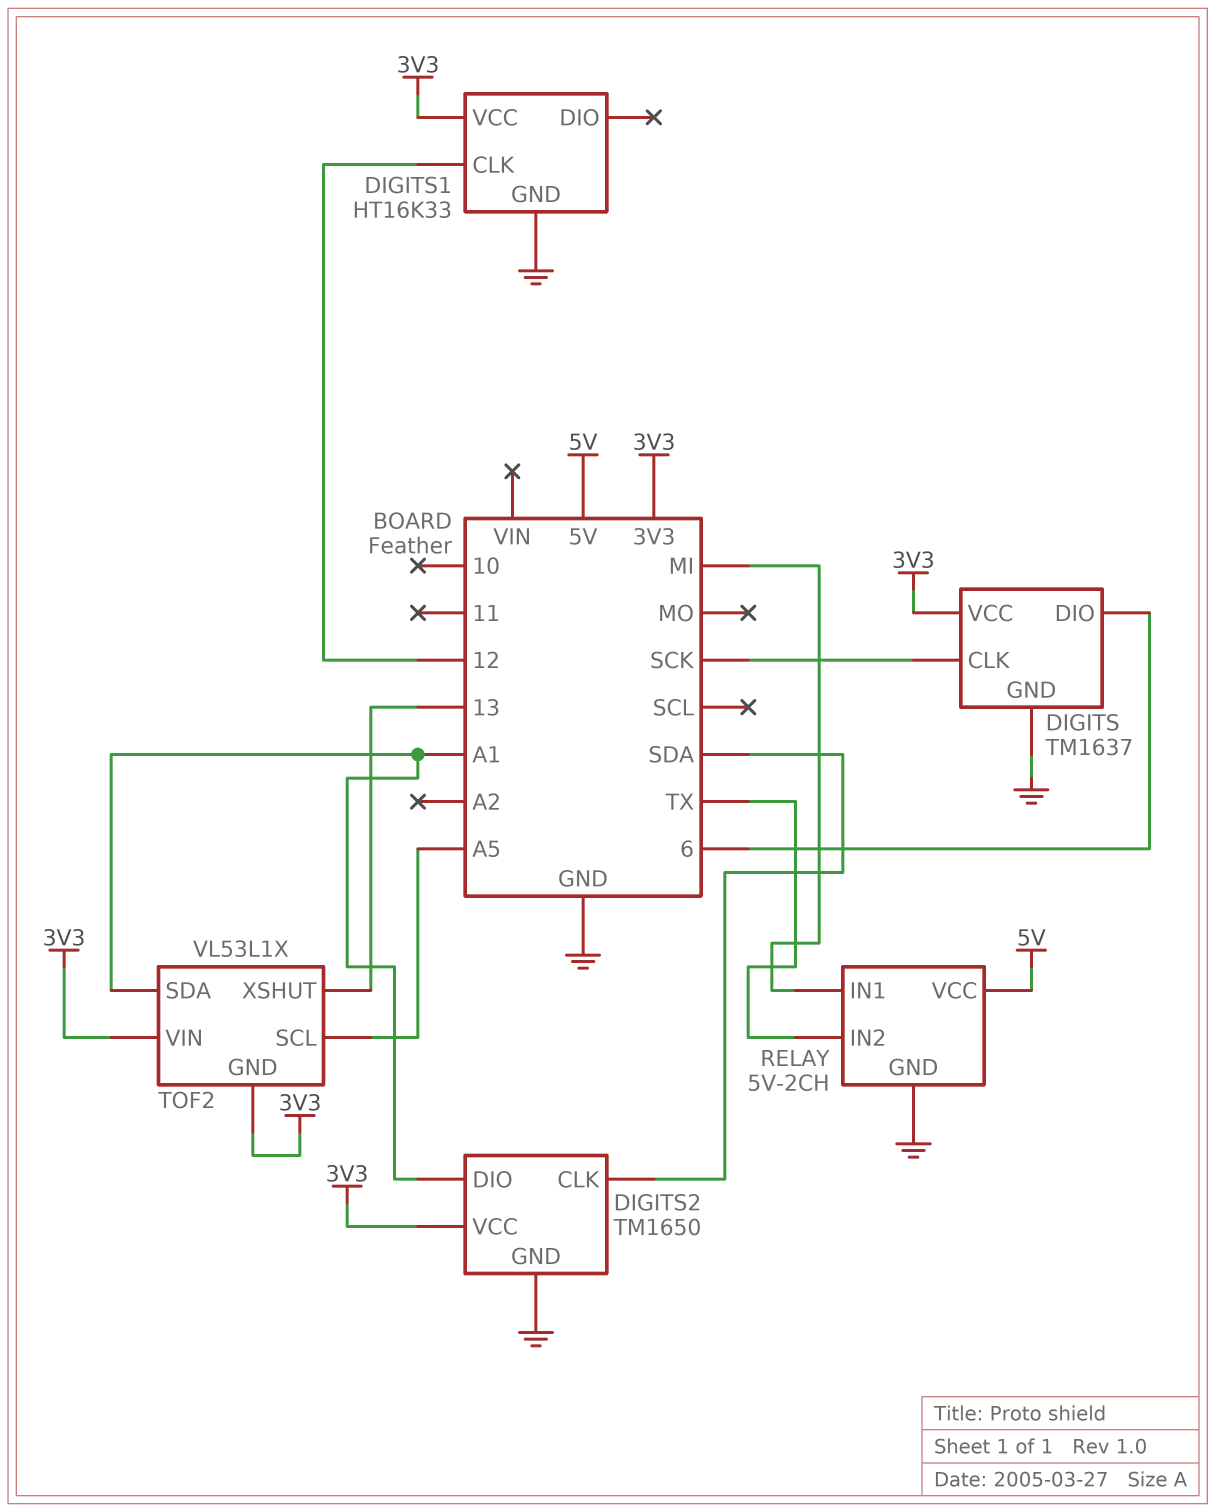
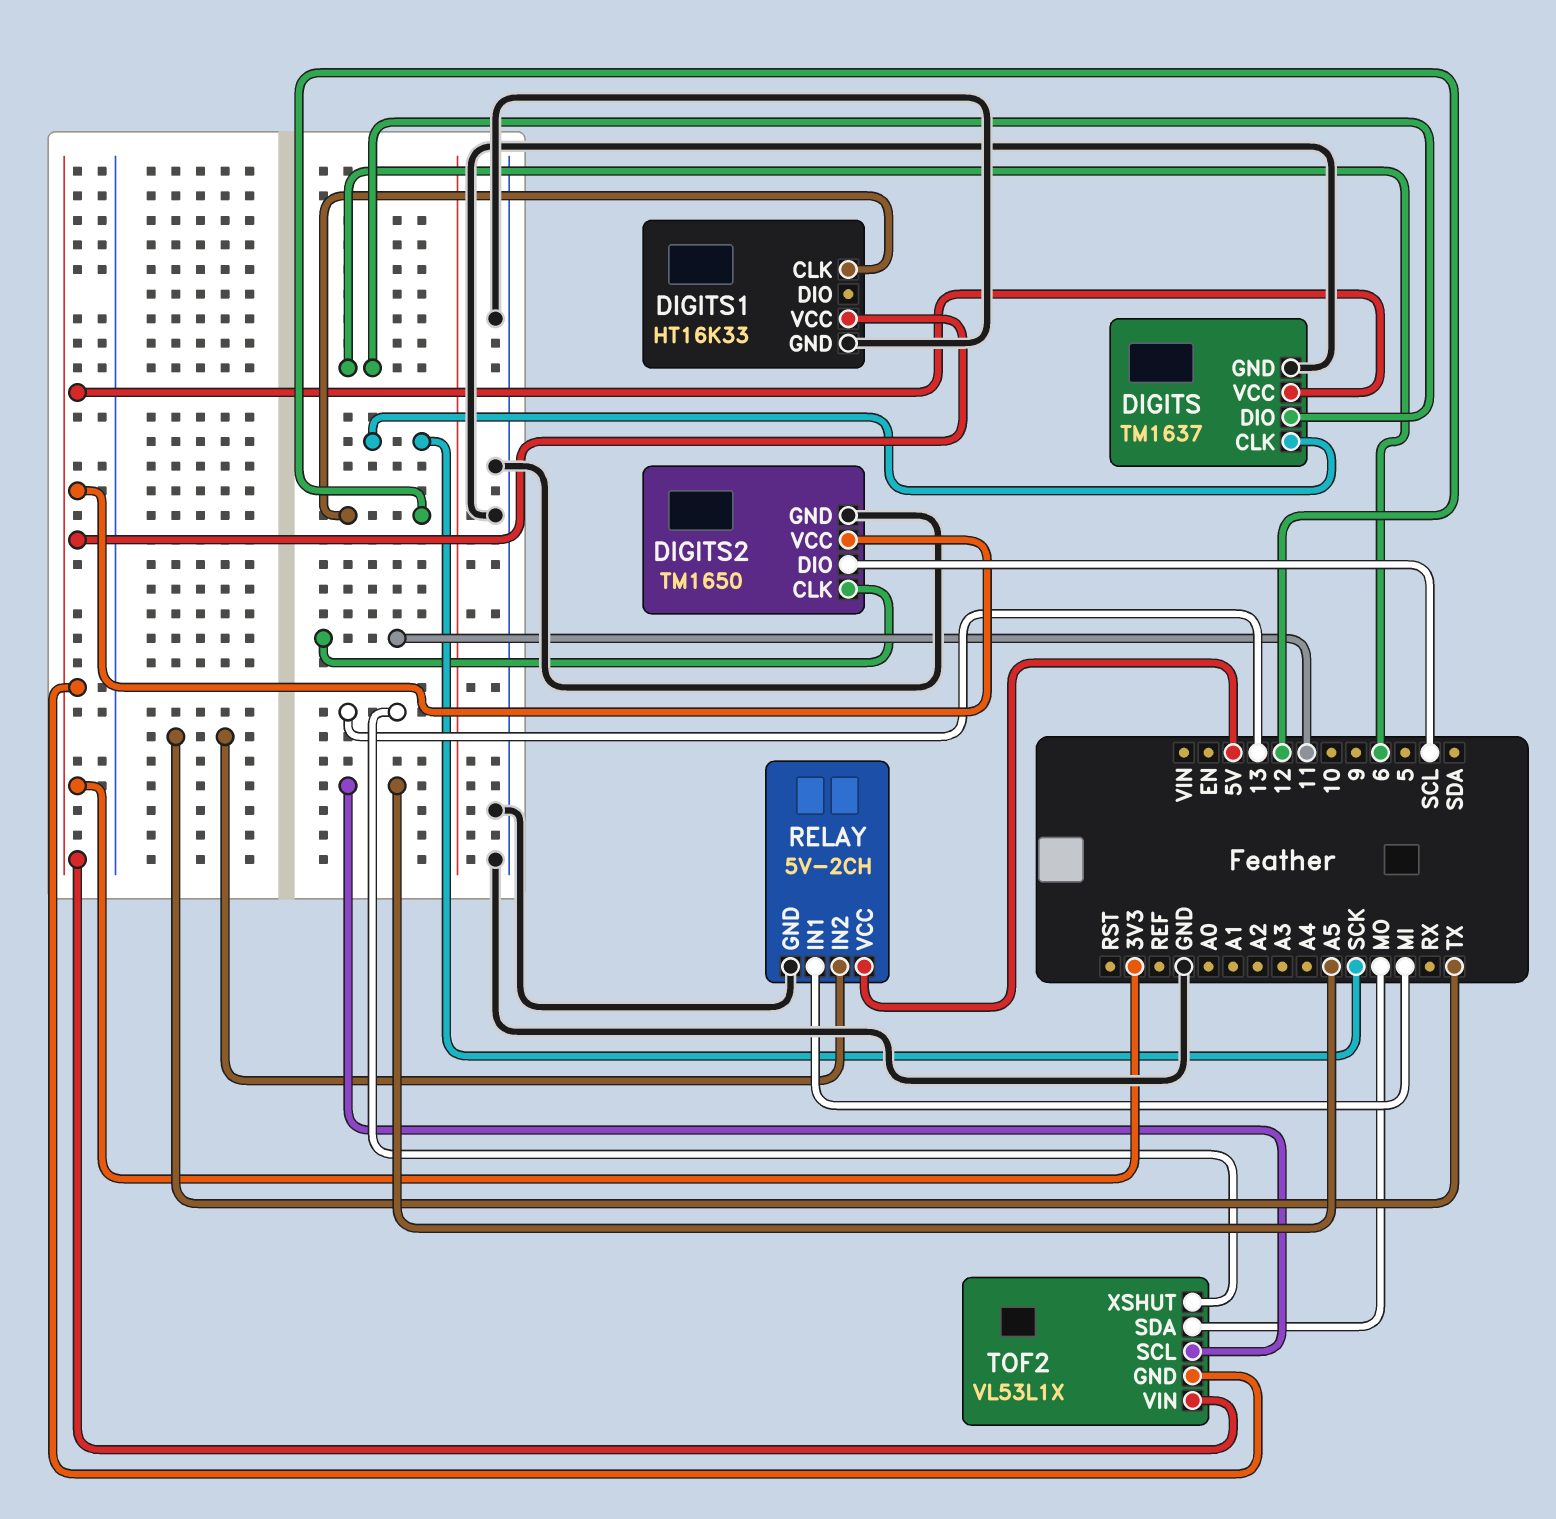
DIGITS2 pin CLK: SDA -> 11
DIGITS2 pin DIO: A1 -> SCL
TOF2 pin SDA: A1 -> MO

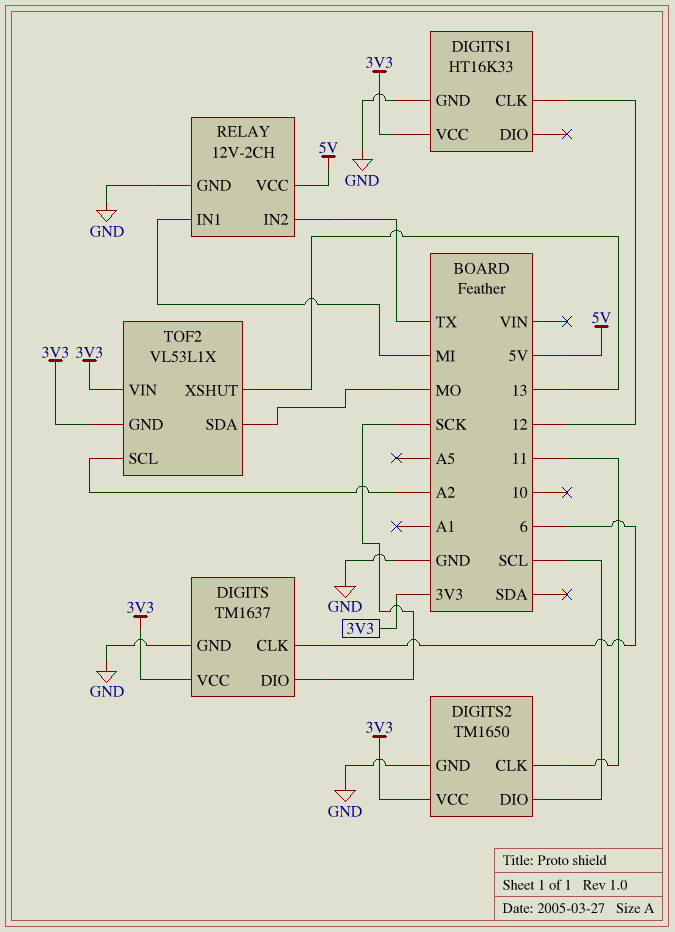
DIGITS pin CLK: SCK -> 6
DIGITS pin DIO: 6 -> SCK
RELAY: 5V-2CH -> 12V-2CH
TOF2 pin SCL: A5 -> A2

